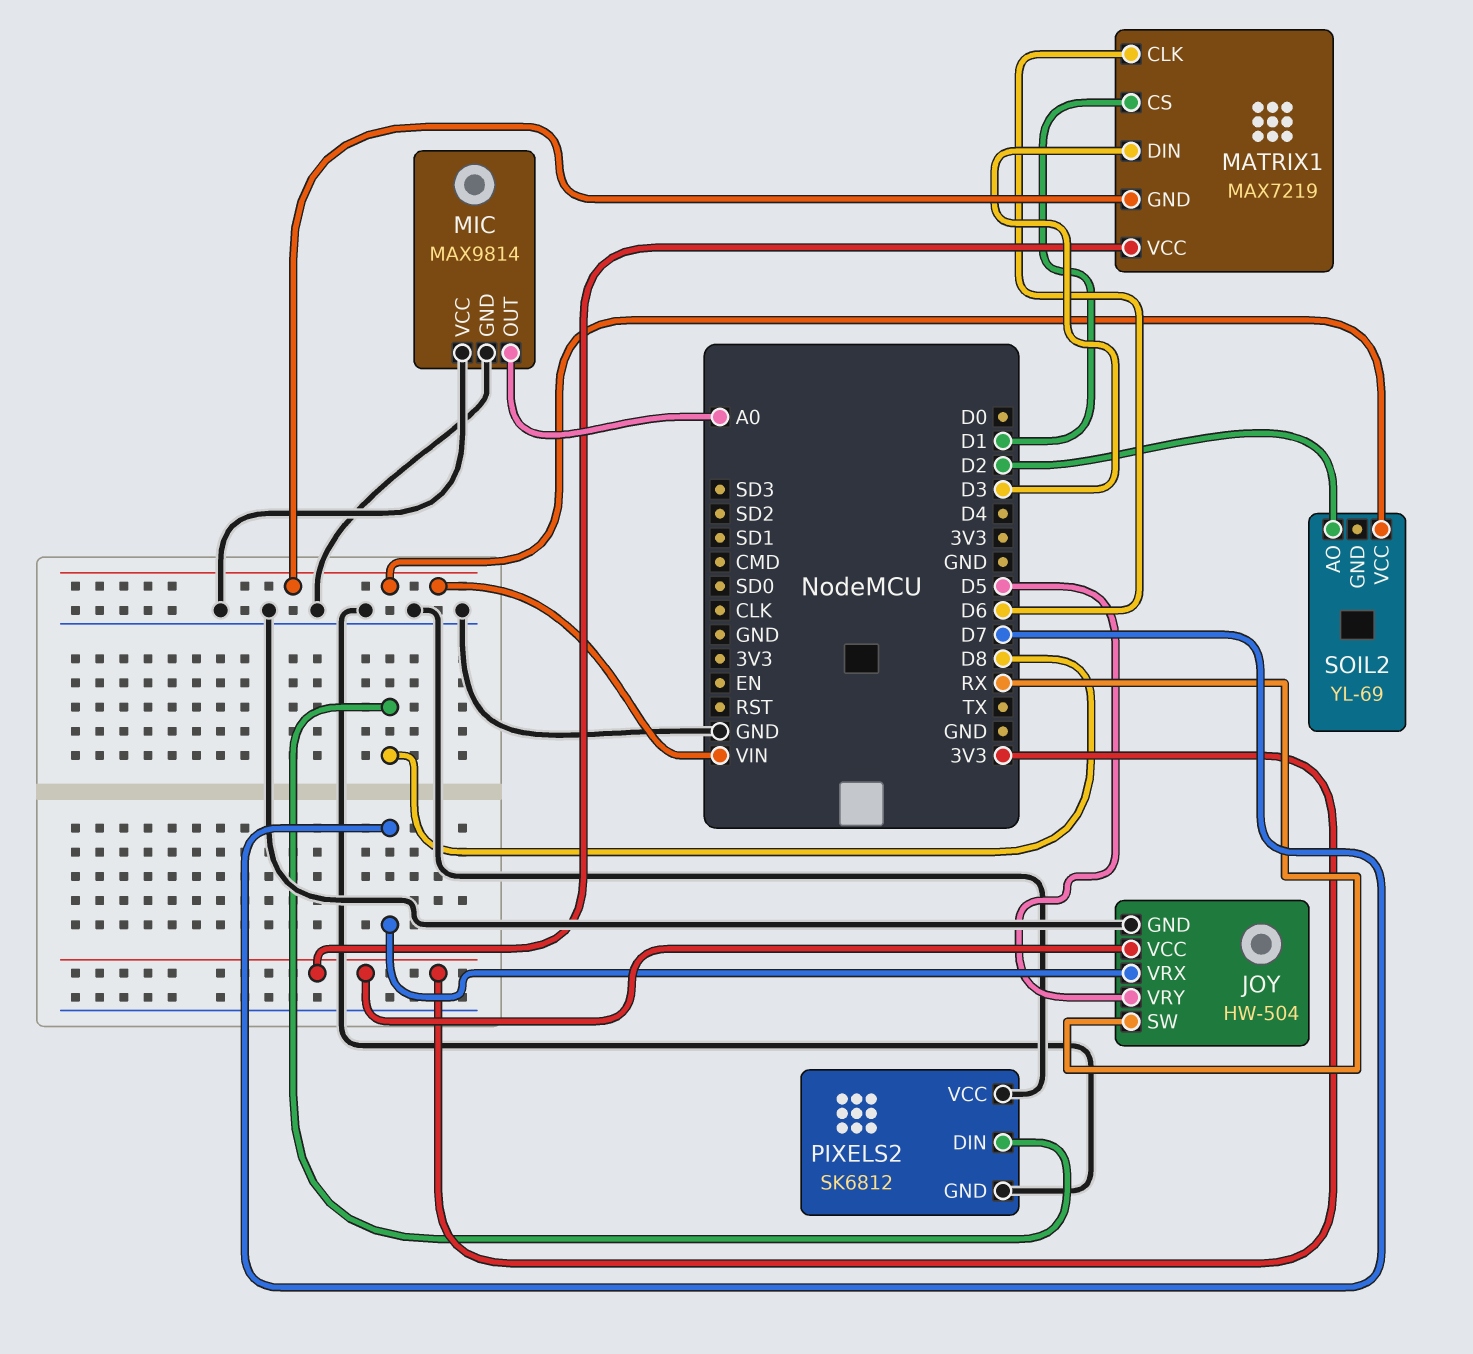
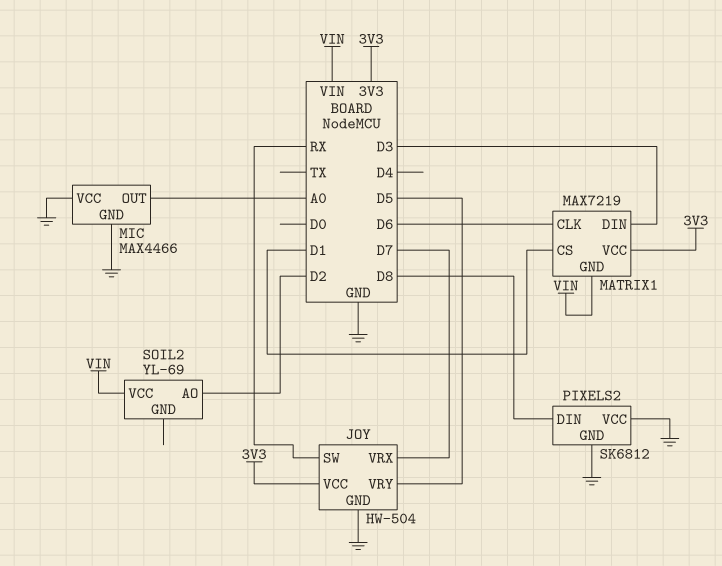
MIC: MAX9814 -> MAX4466

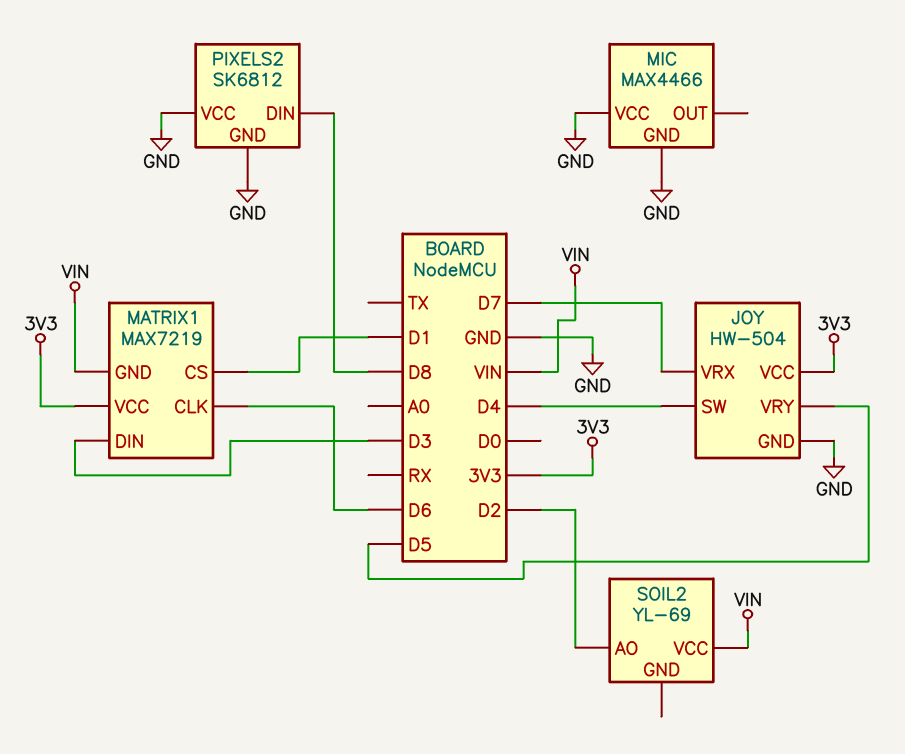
JOY pin SW: RX -> D4
MIC pin OUT: A0 -> none

